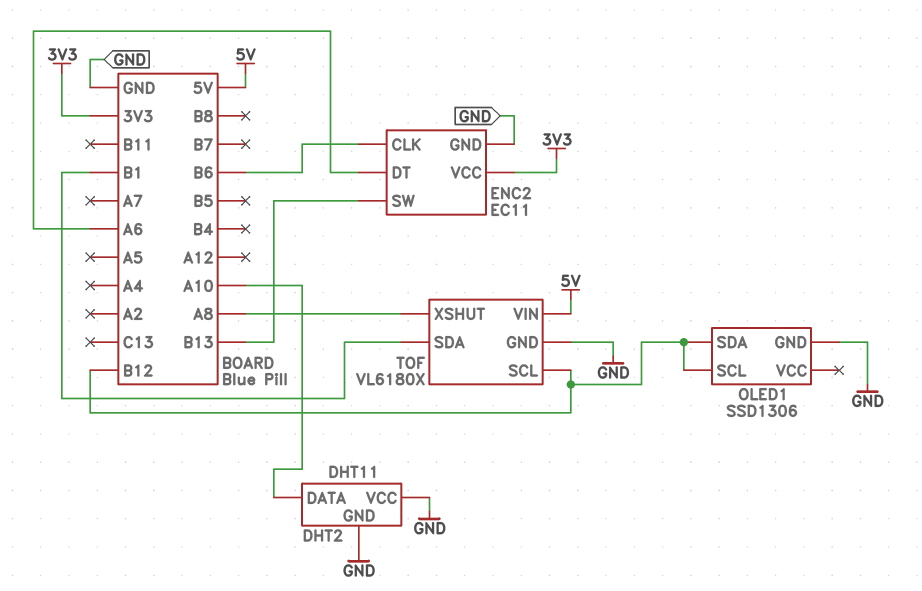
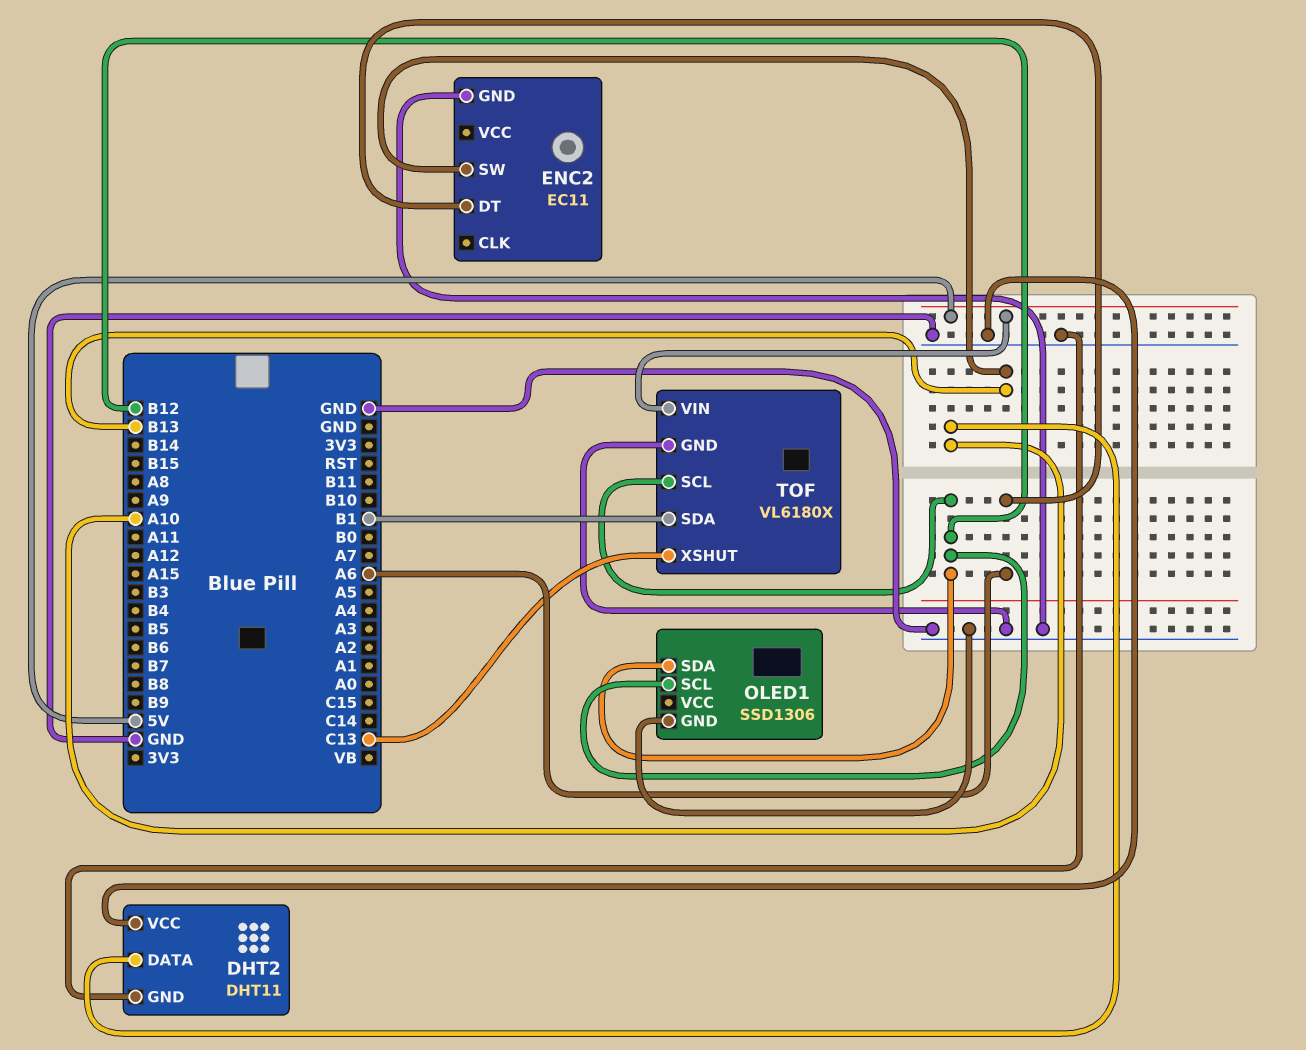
ENC2 pin CLK: B6 -> none
ENC2 pin VCC: 3V3 -> none
TOF pin XSHUT: A8 -> C13

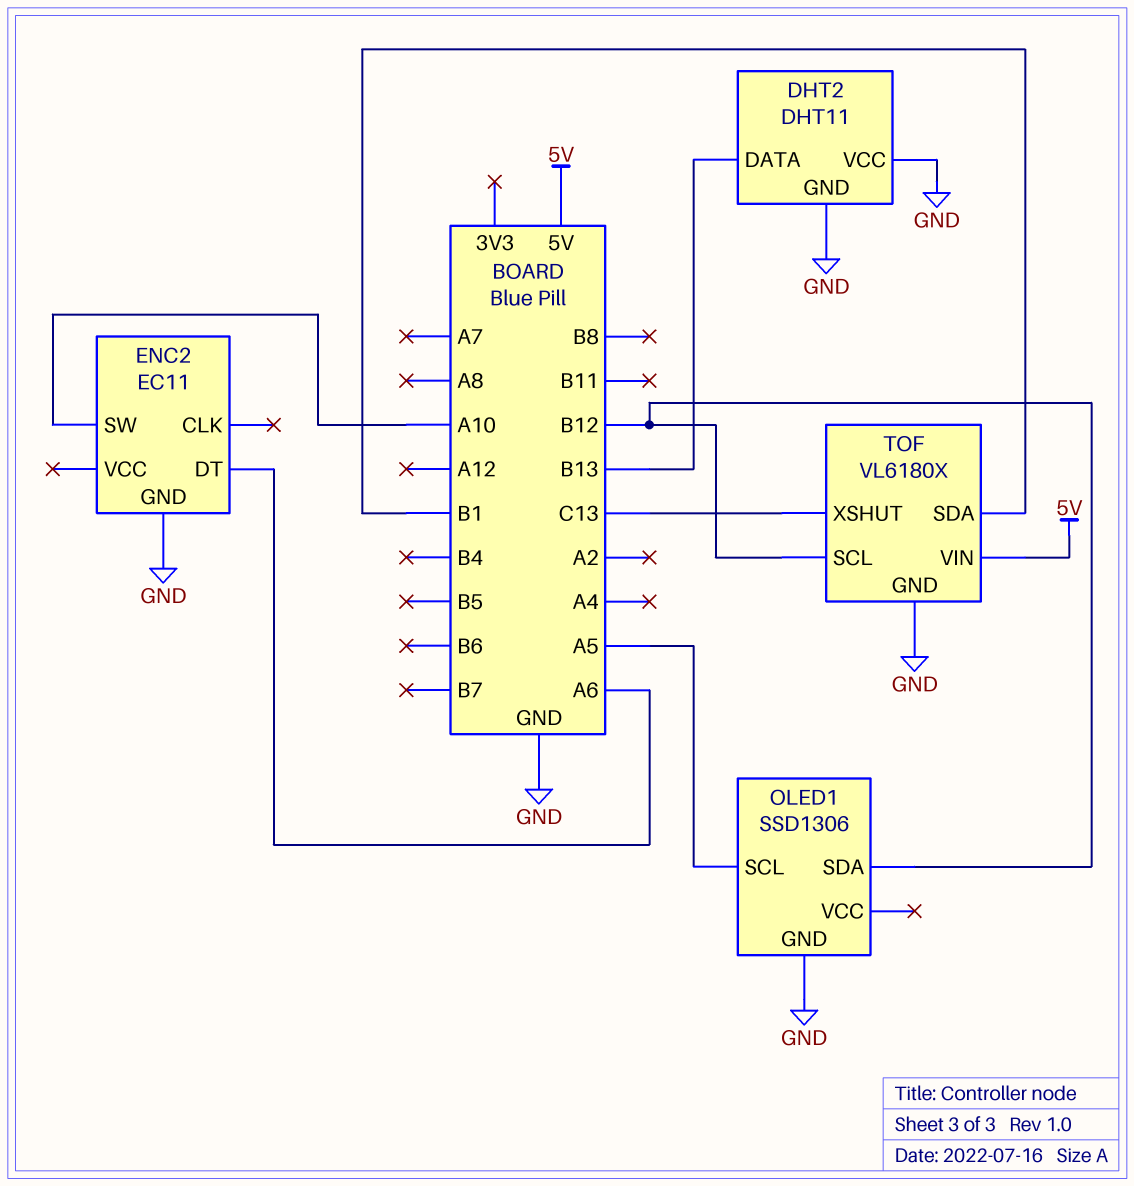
DHT2 pin DATA: A10 -> B13
ENC2 pin SW: B13 -> A10
OLED1 pin SCL: B12 -> A5

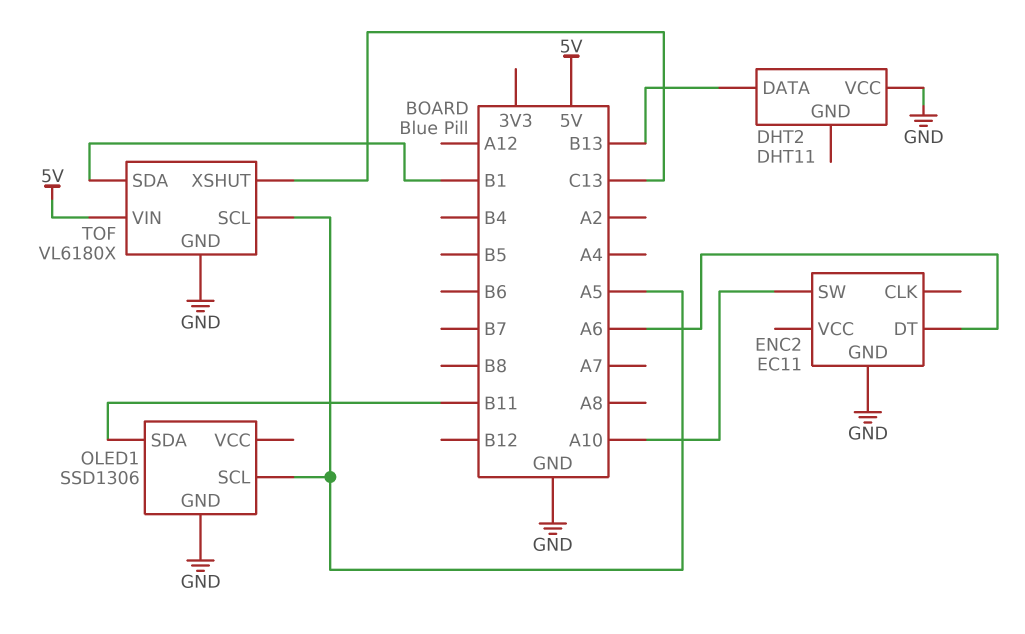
DHT2 pin GND: GND -> none
OLED1 pin SDA: B12 -> B11
TOF pin SCL: B12 -> A5

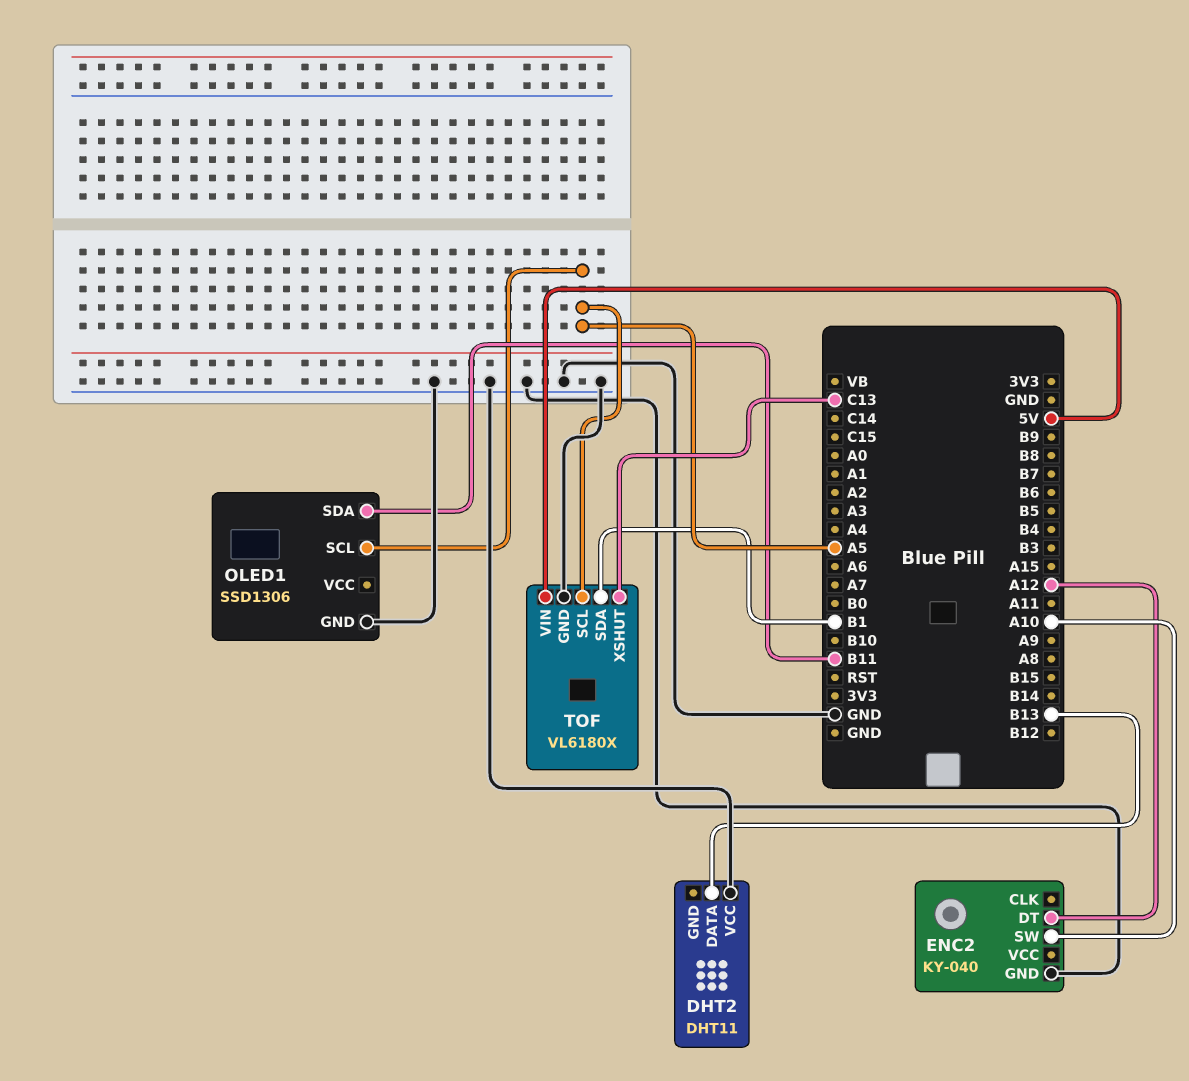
ENC2: EC11 -> KY-040
ENC2 pin DT: A6 -> A12

